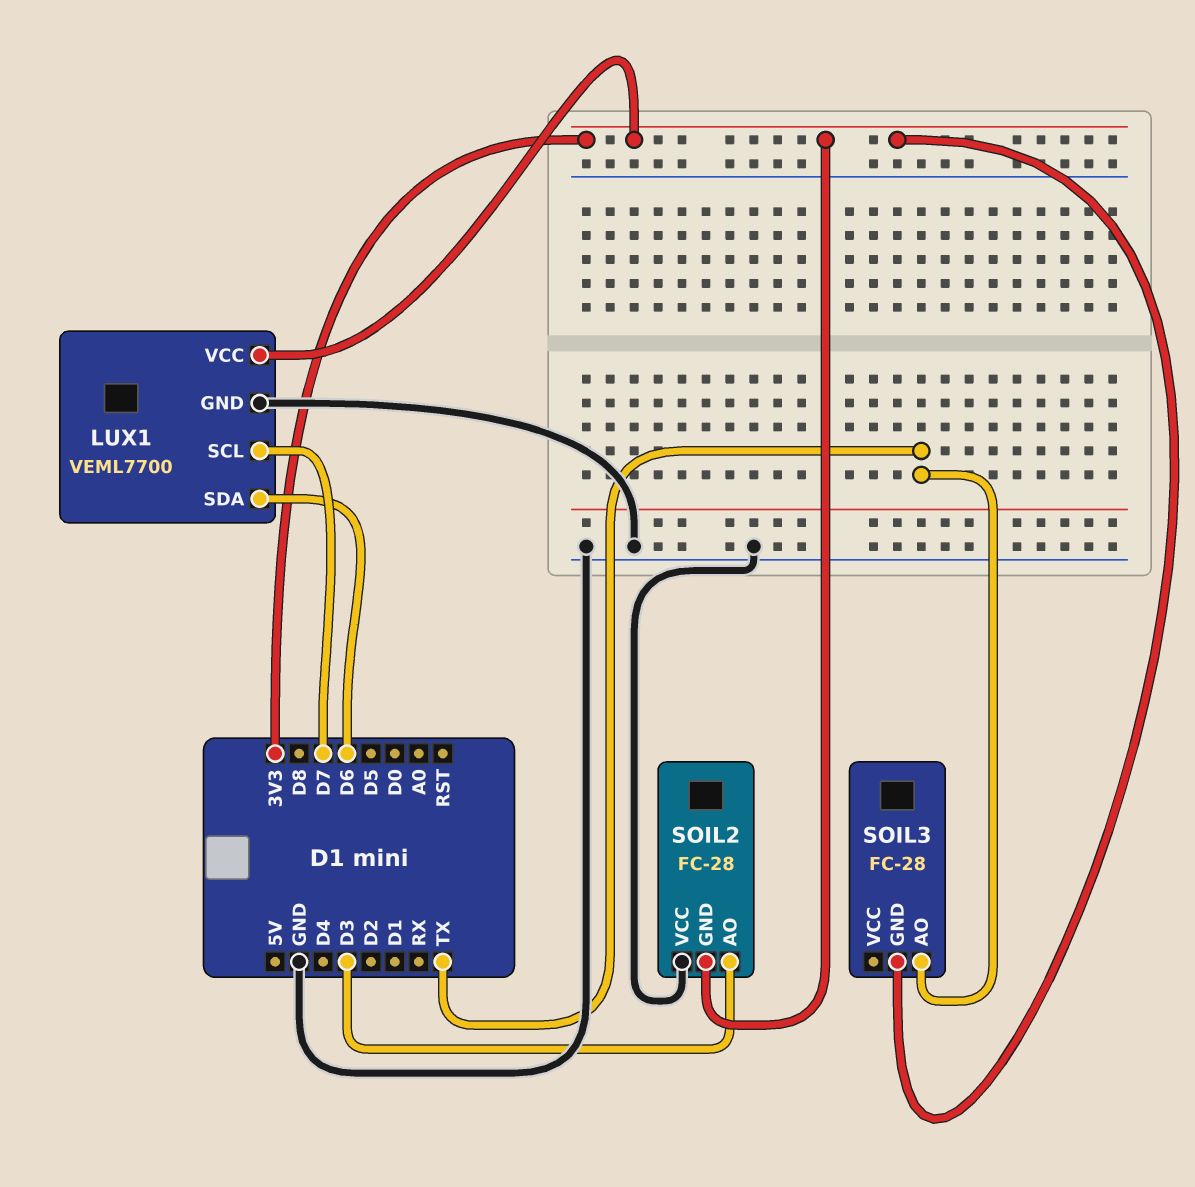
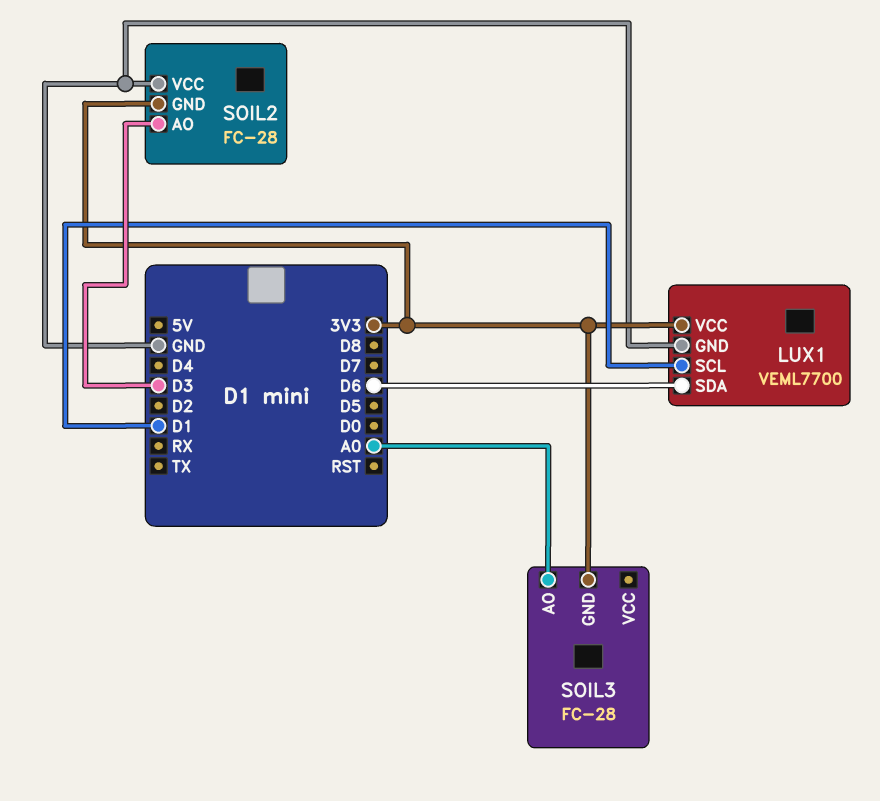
LUX1 pin SCL: D7 -> D1
SOIL3 pin AO: TX -> A0

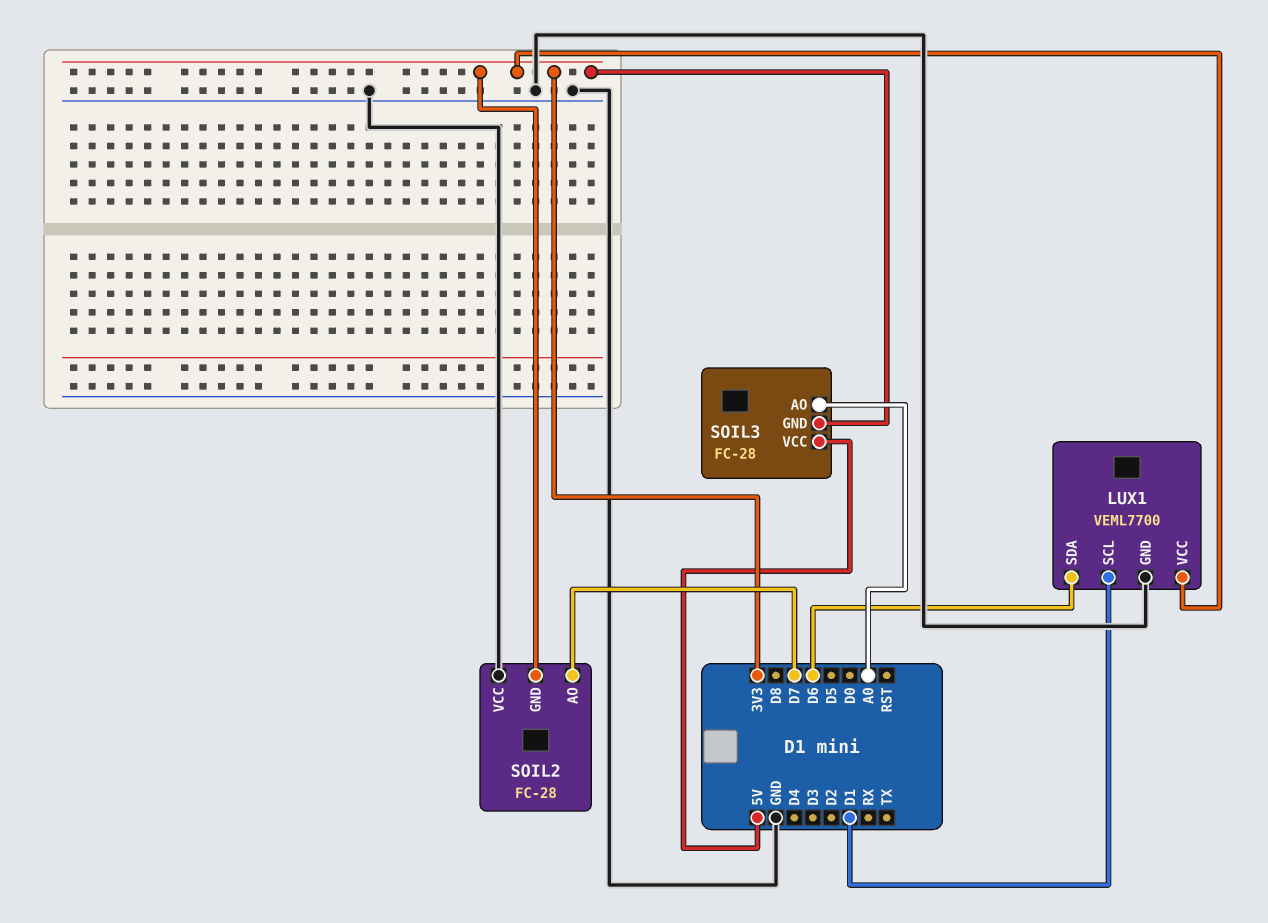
SOIL2 pin AO: D3 -> D7
SOIL3 pin VCC: none -> 5V

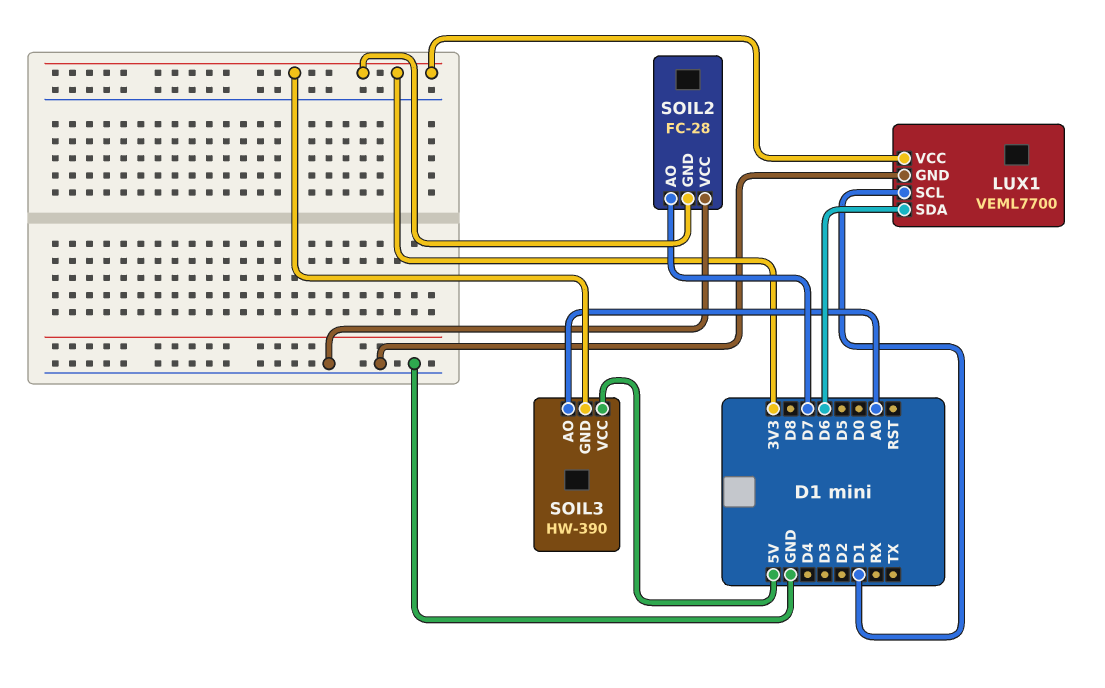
SOIL3: FC-28 -> HW-390

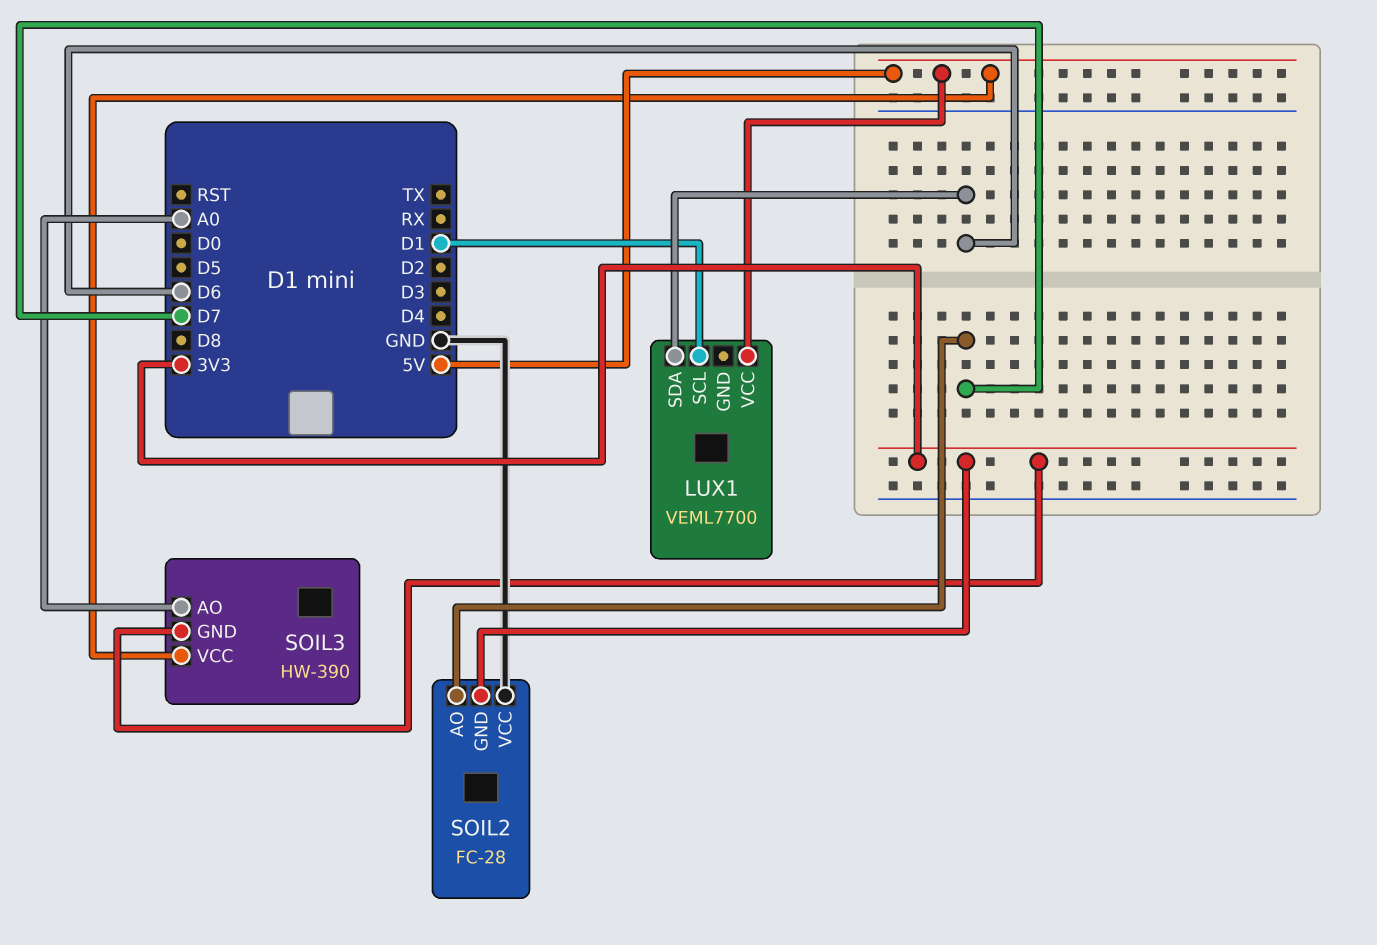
LUX1 pin GND: GND -> none
LUX1 pin VCC: 3V3 -> 5V

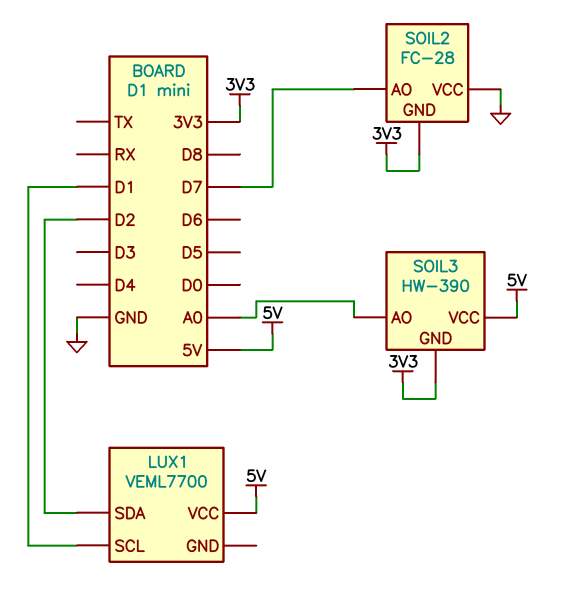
LUX1 pin SDA: D6 -> D2

